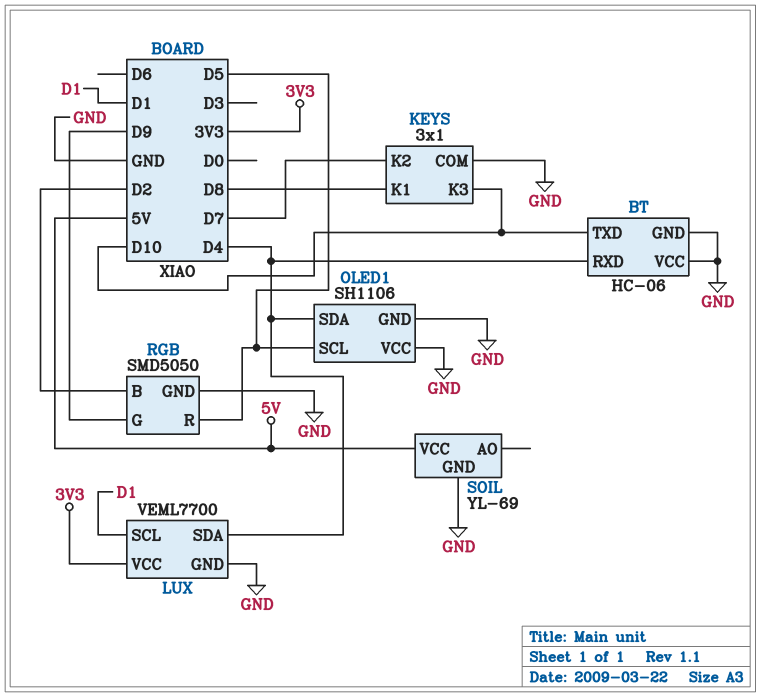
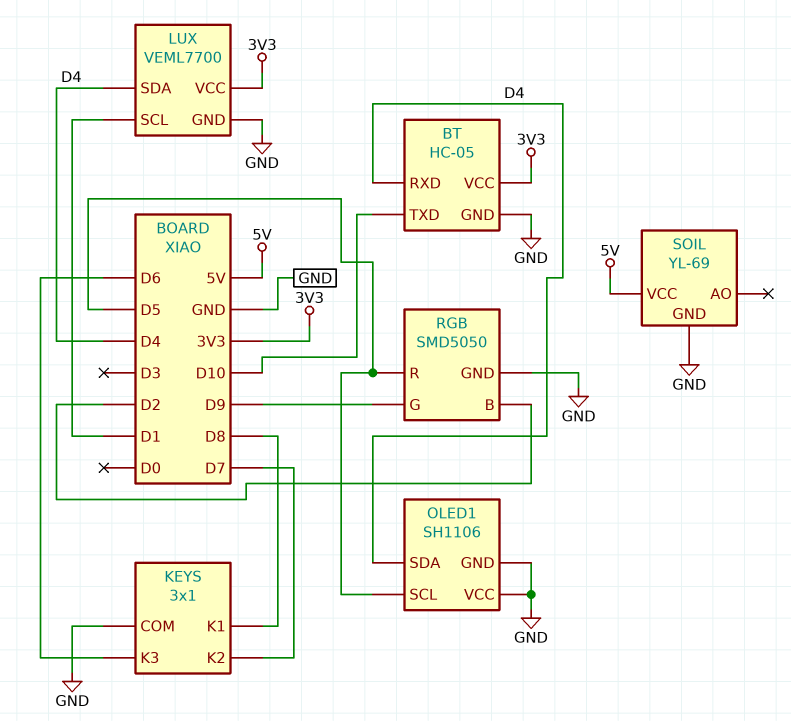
BT: HC-06 -> HC-05
BT pin VCC: GND -> 3V3
KEYS pin K3: D10 -> D6

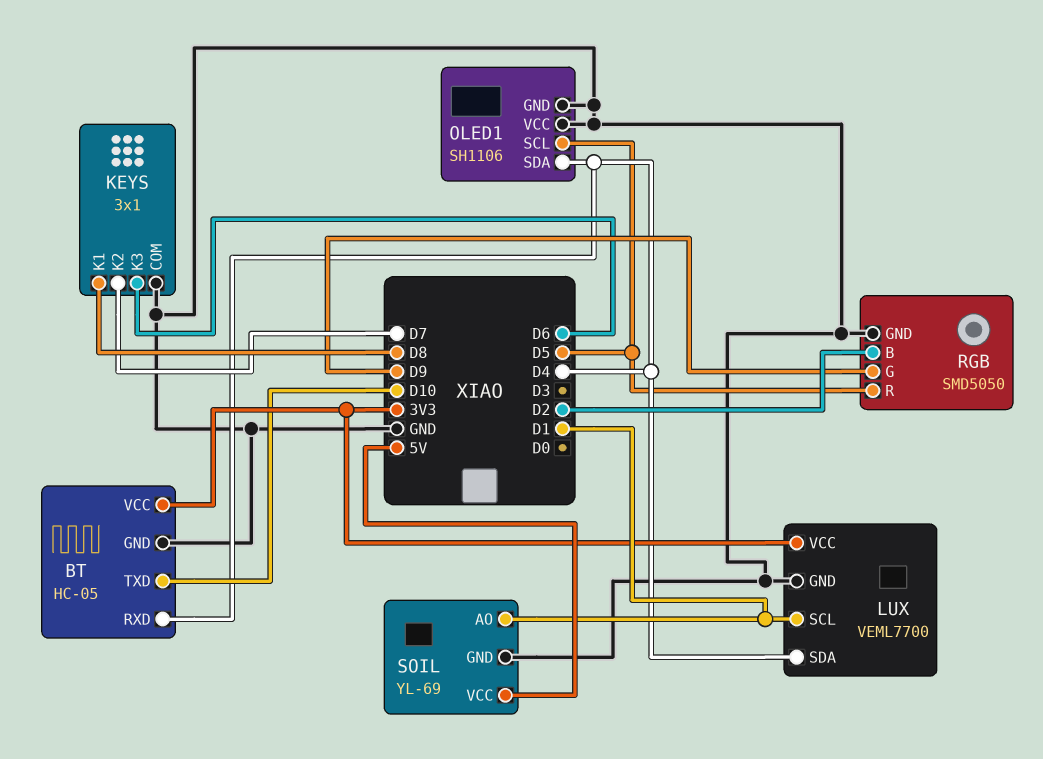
SOIL pin AO: none -> D1

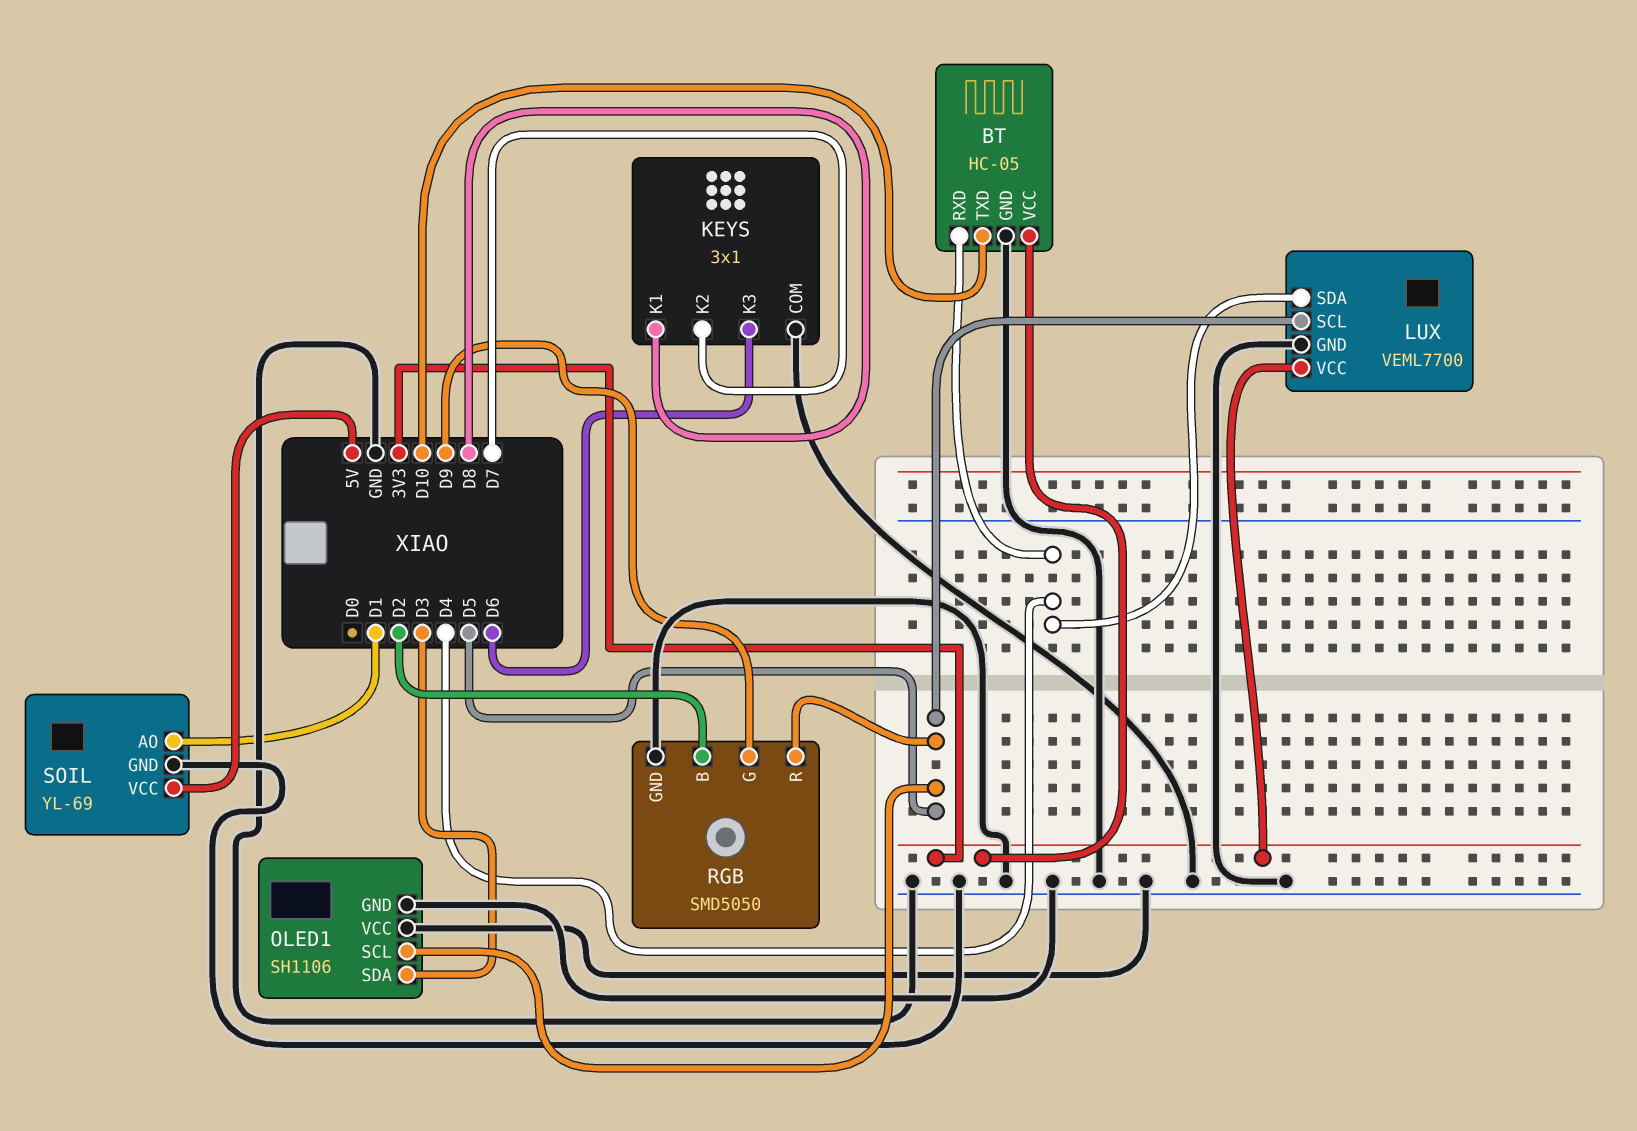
LUX pin SCL: D1 -> D5
OLED1 pin SDA: D4 -> D3

